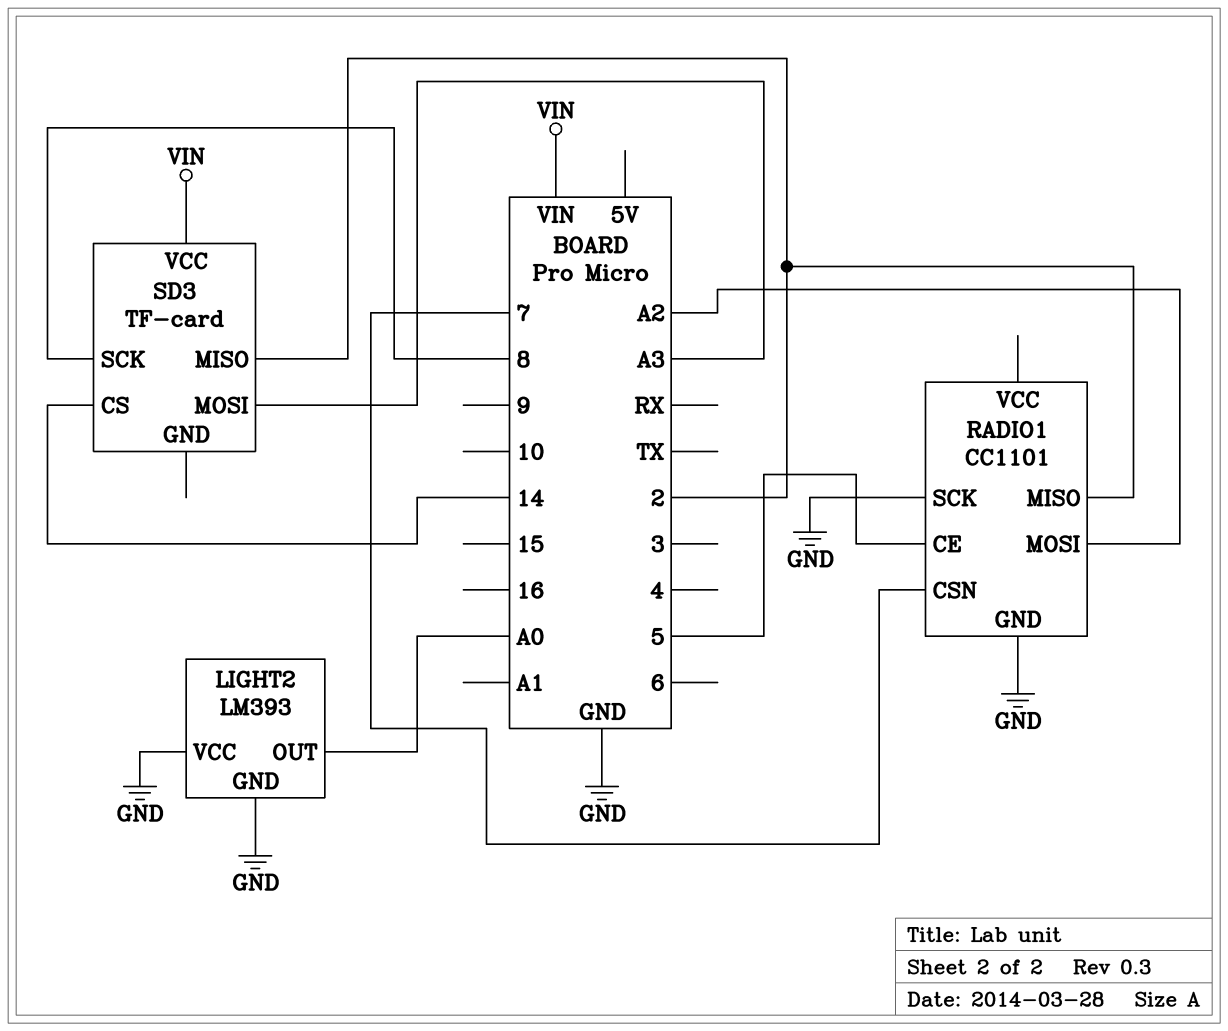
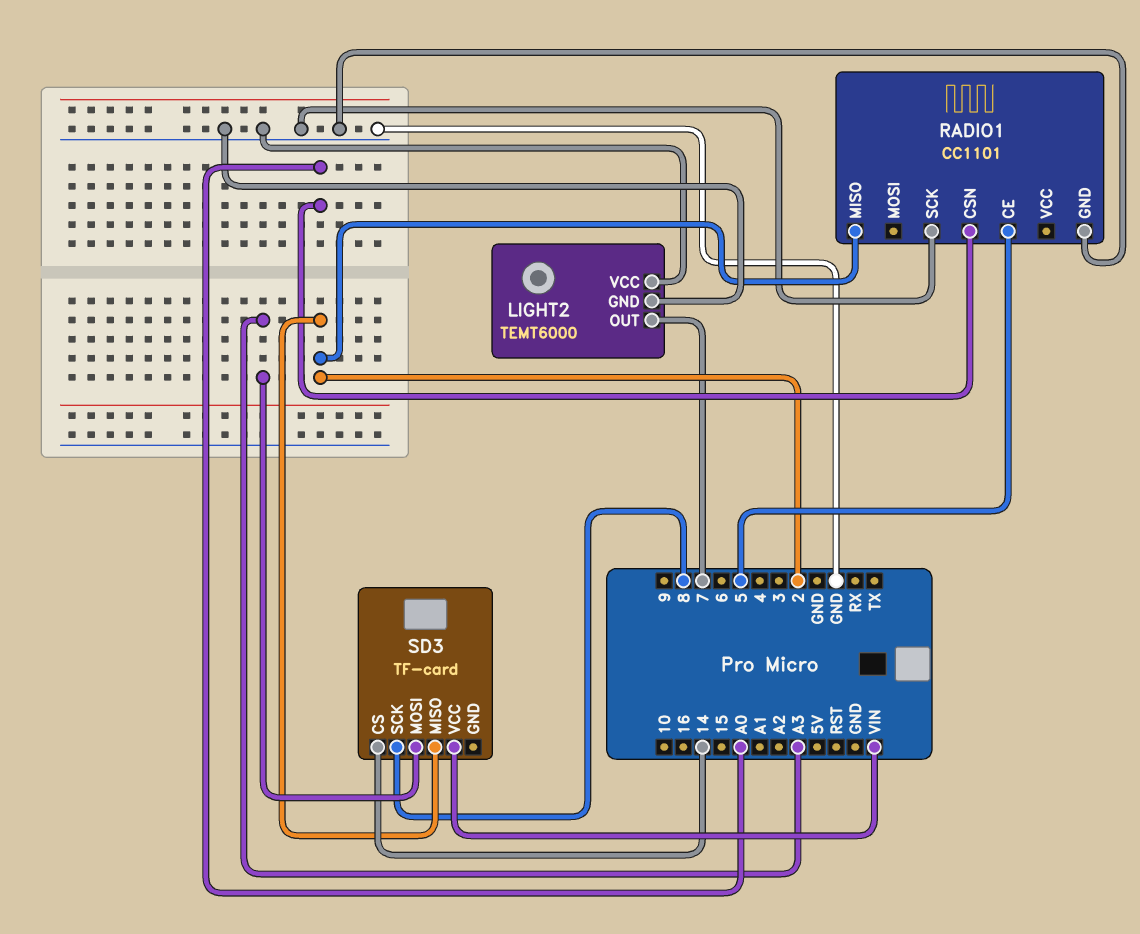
LIGHT2: LM393 -> TEMT6000
LIGHT2 pin OUT: A0 -> 7
RADIO1 pin CSN: 7 -> A0
RADIO1 pin MOSI: A2 -> none

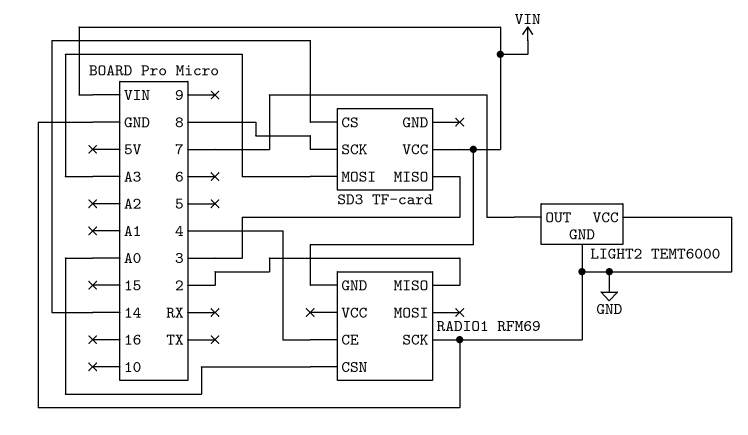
RADIO1: CC1101 -> RFM69
RADIO1 pin CE: 5 -> 4
RADIO1 pin GND: GND -> VIN
SD3 pin MISO: 2 -> 3

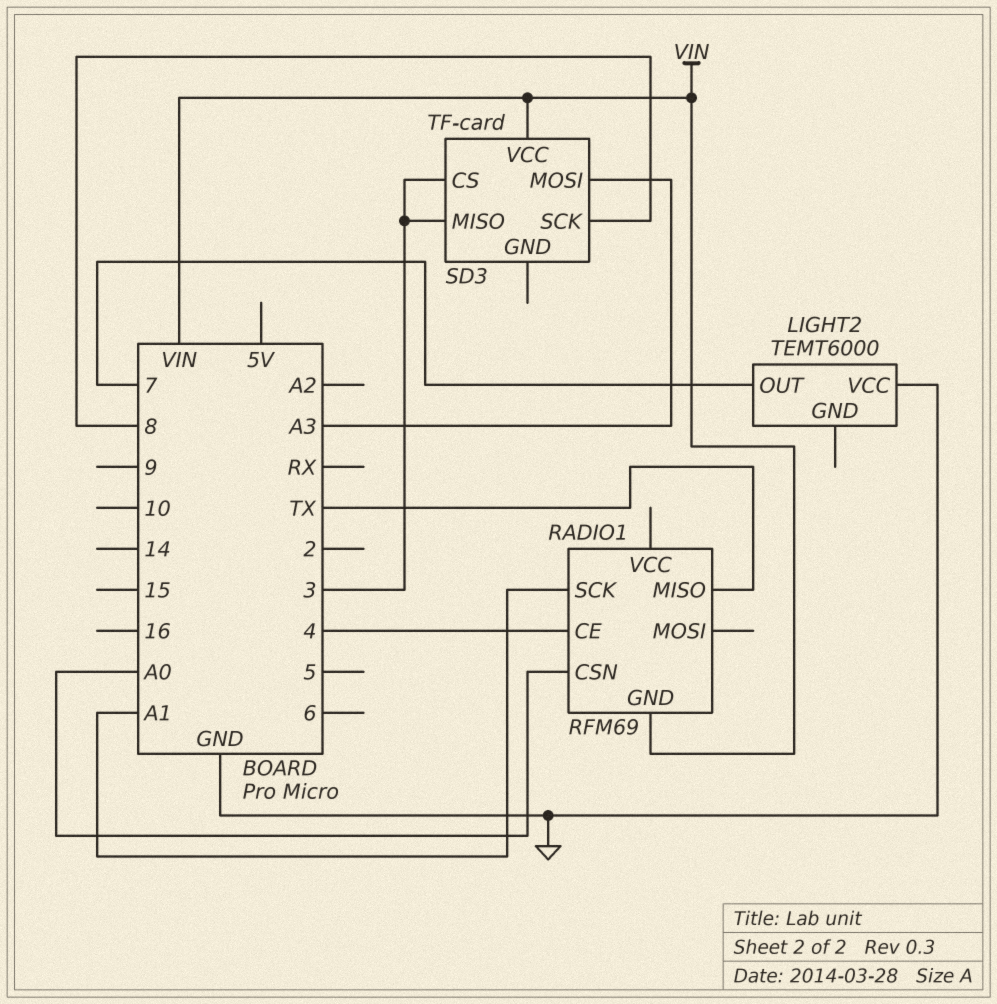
LIGHT2 pin GND: GND -> none
RADIO1 pin MISO: 2 -> TX
RADIO1 pin SCK: GND -> A1
SD3 pin CS: 14 -> 3

